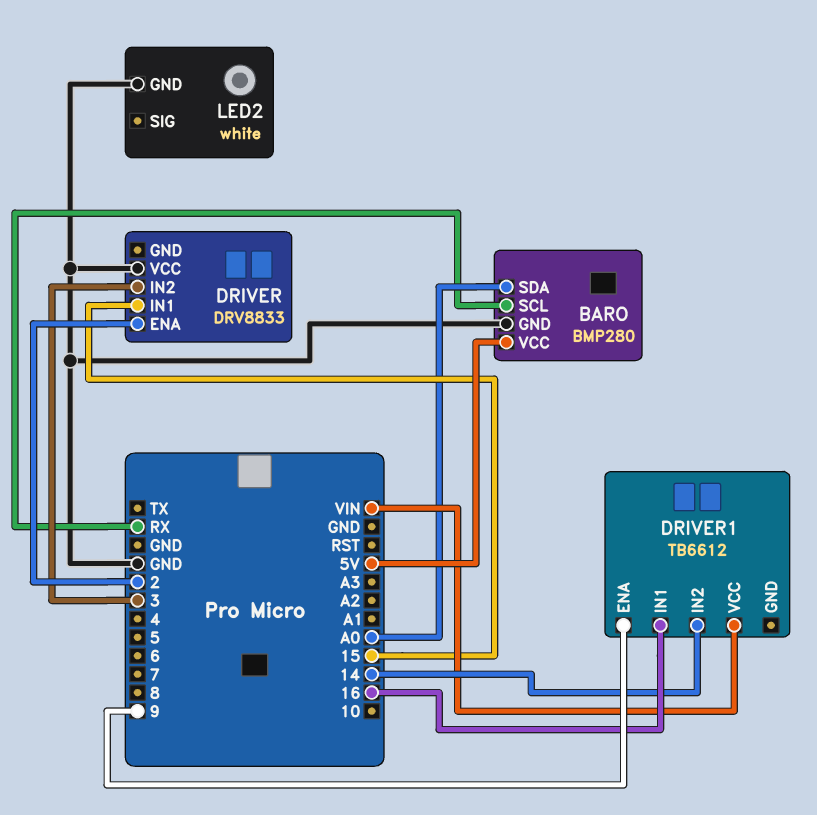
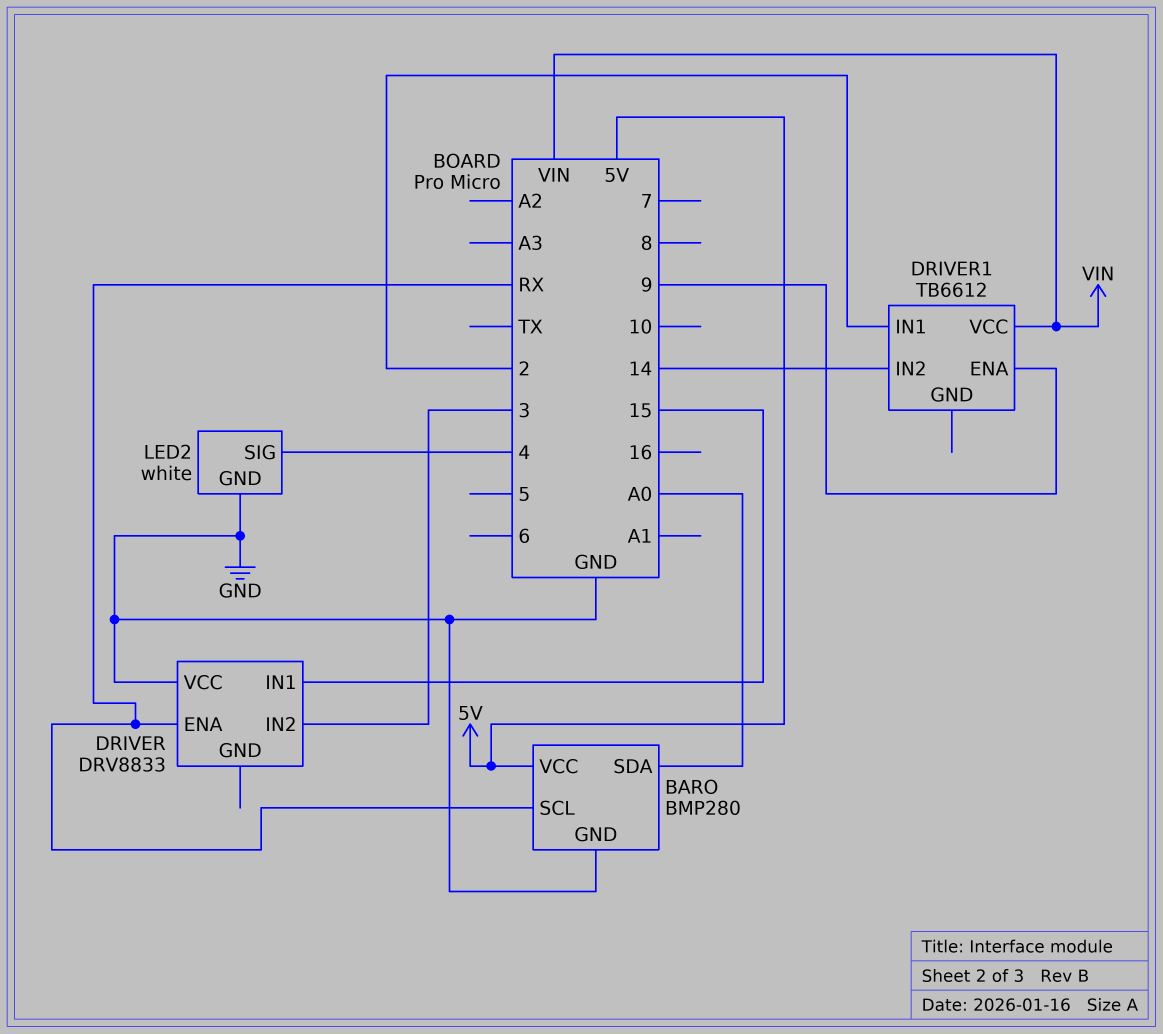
DRIVER pin ENA: 2 -> RX
DRIVER1 pin IN1: 16 -> 2
LED2 pin SIG: none -> 4

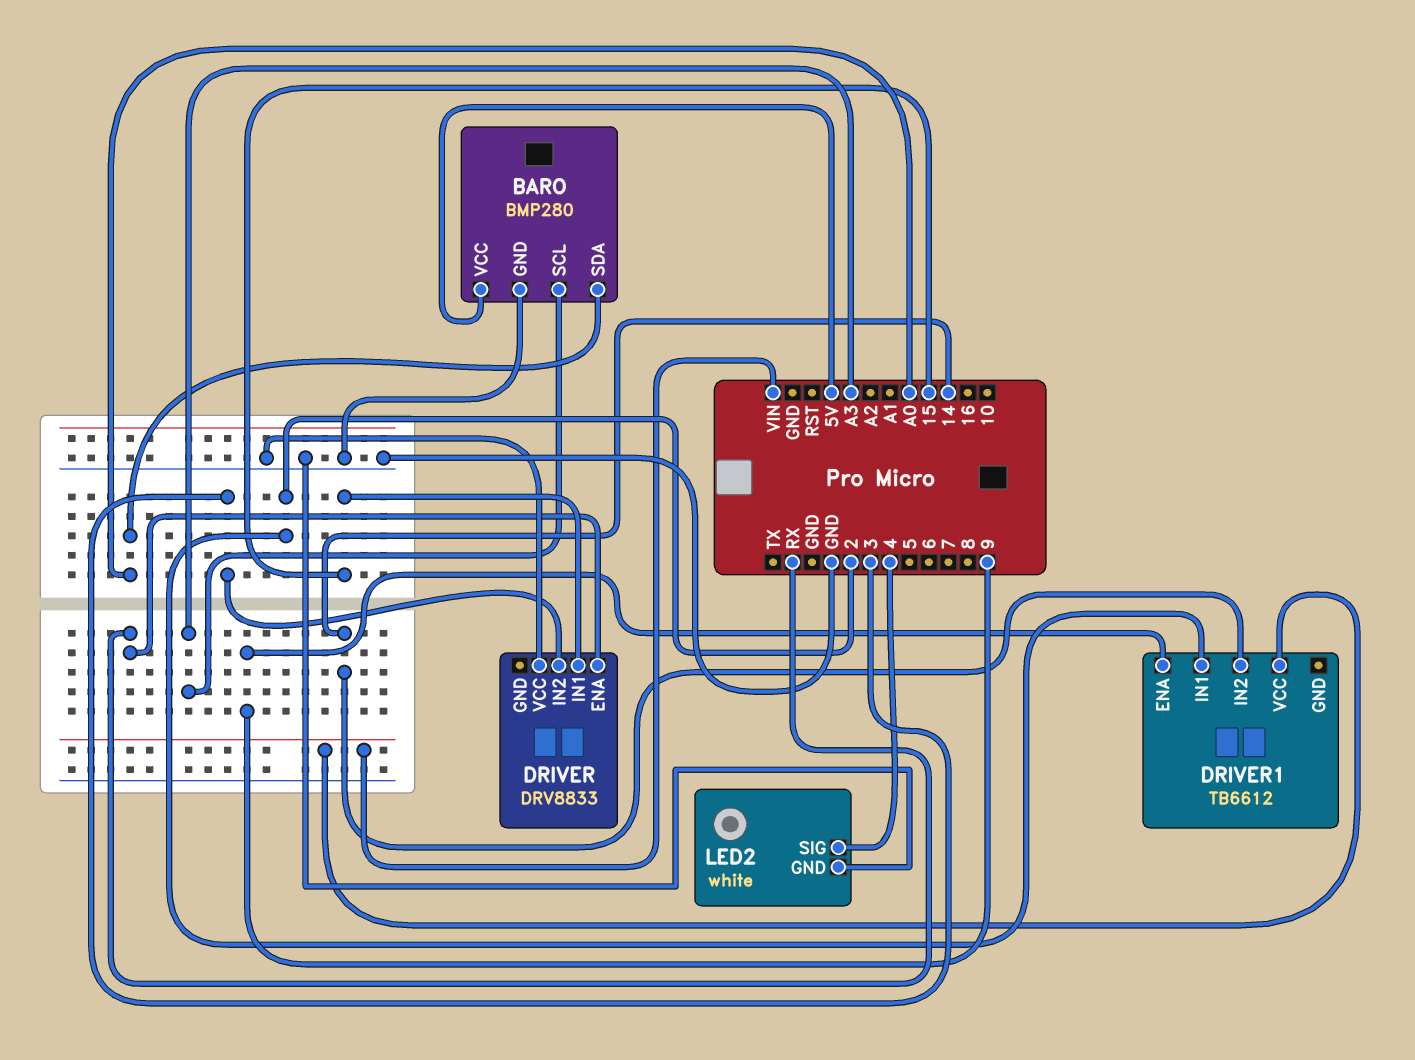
BARO pin SCL: RX -> A3

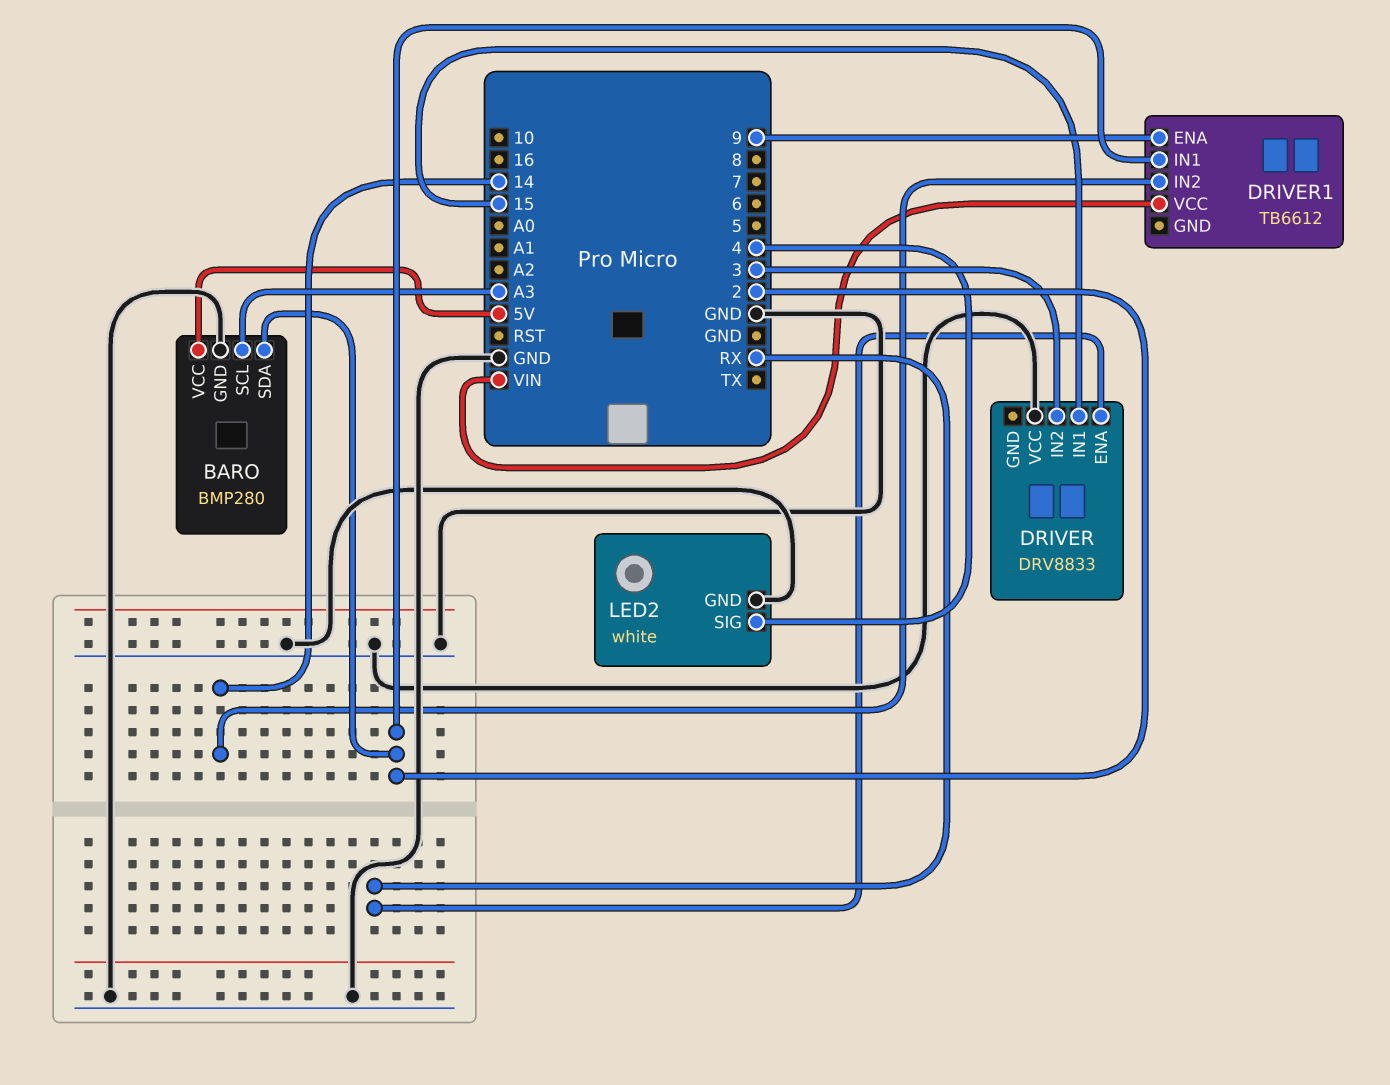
BARO pin SDA: A0 -> 2

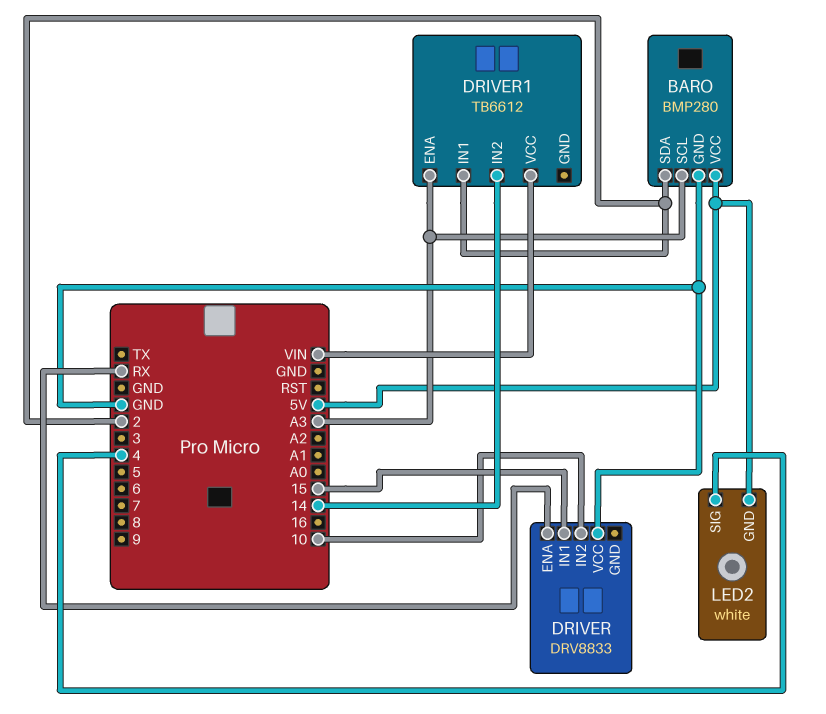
DRIVER pin IN2: 3 -> 10
DRIVER1 pin ENA: 9 -> A3
LED2 pin GND: GND -> 5V

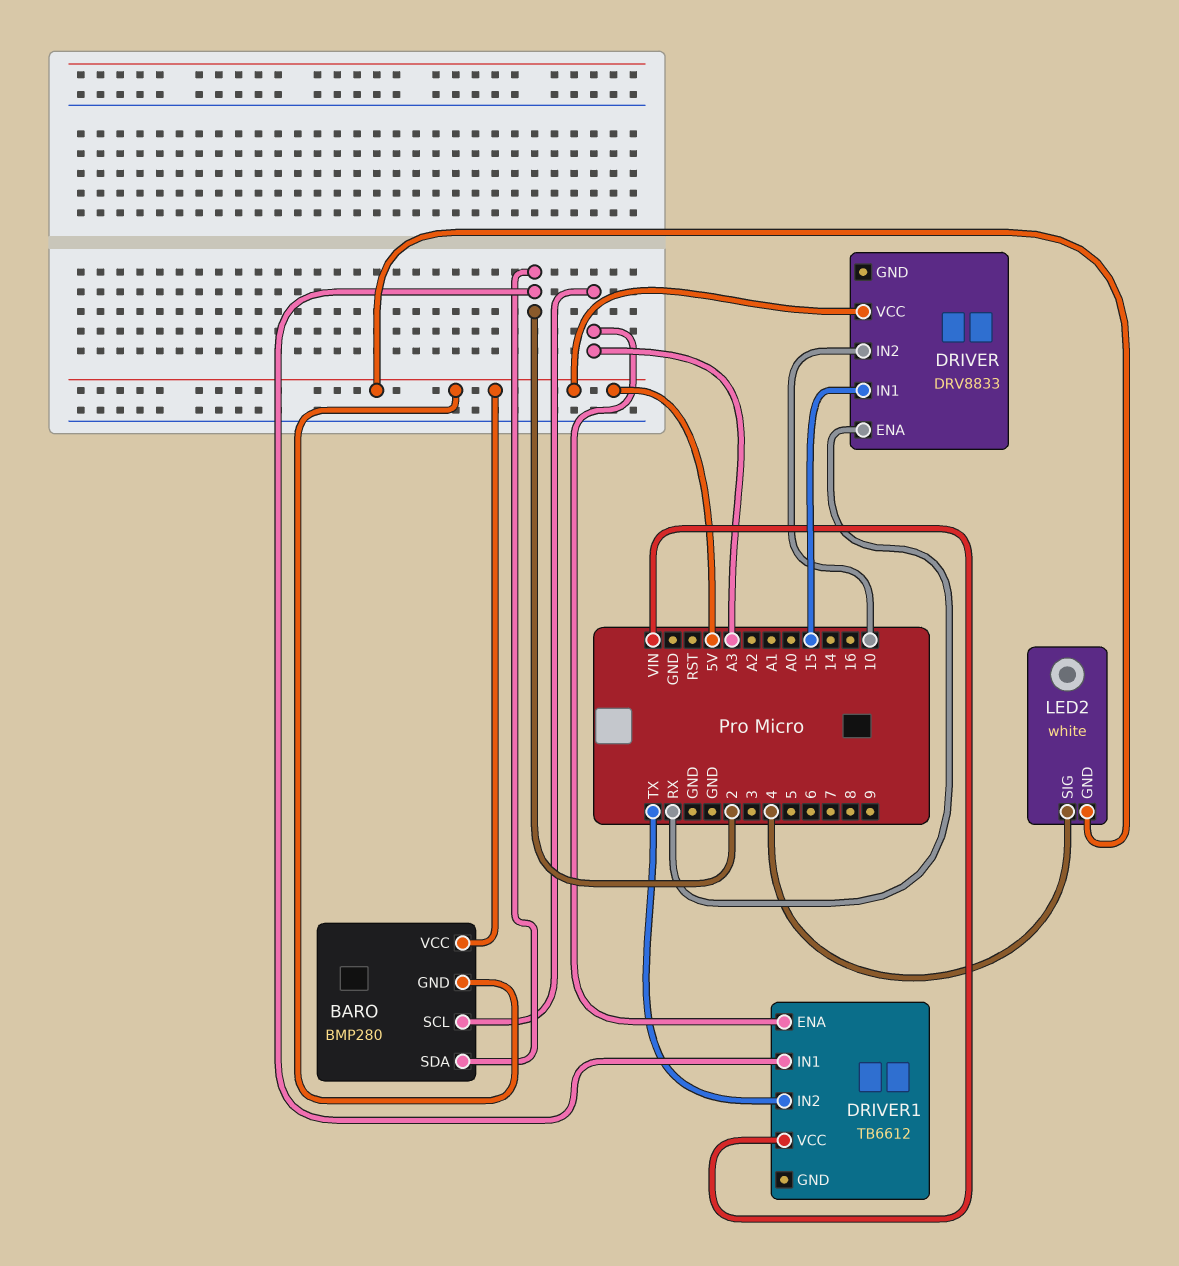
BARO pin GND: GND -> 5V
DRIVER pin VCC: GND -> 5V
DRIVER1 pin IN2: 14 -> TX

